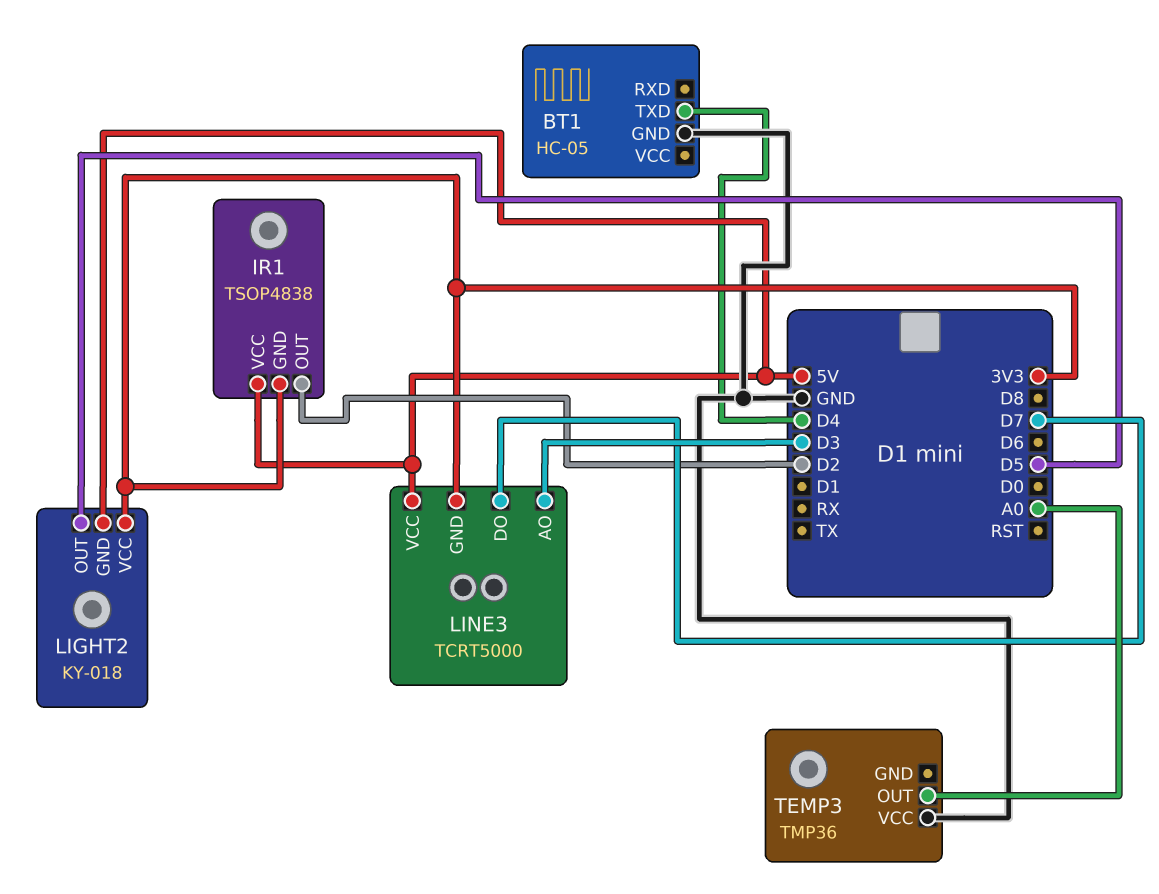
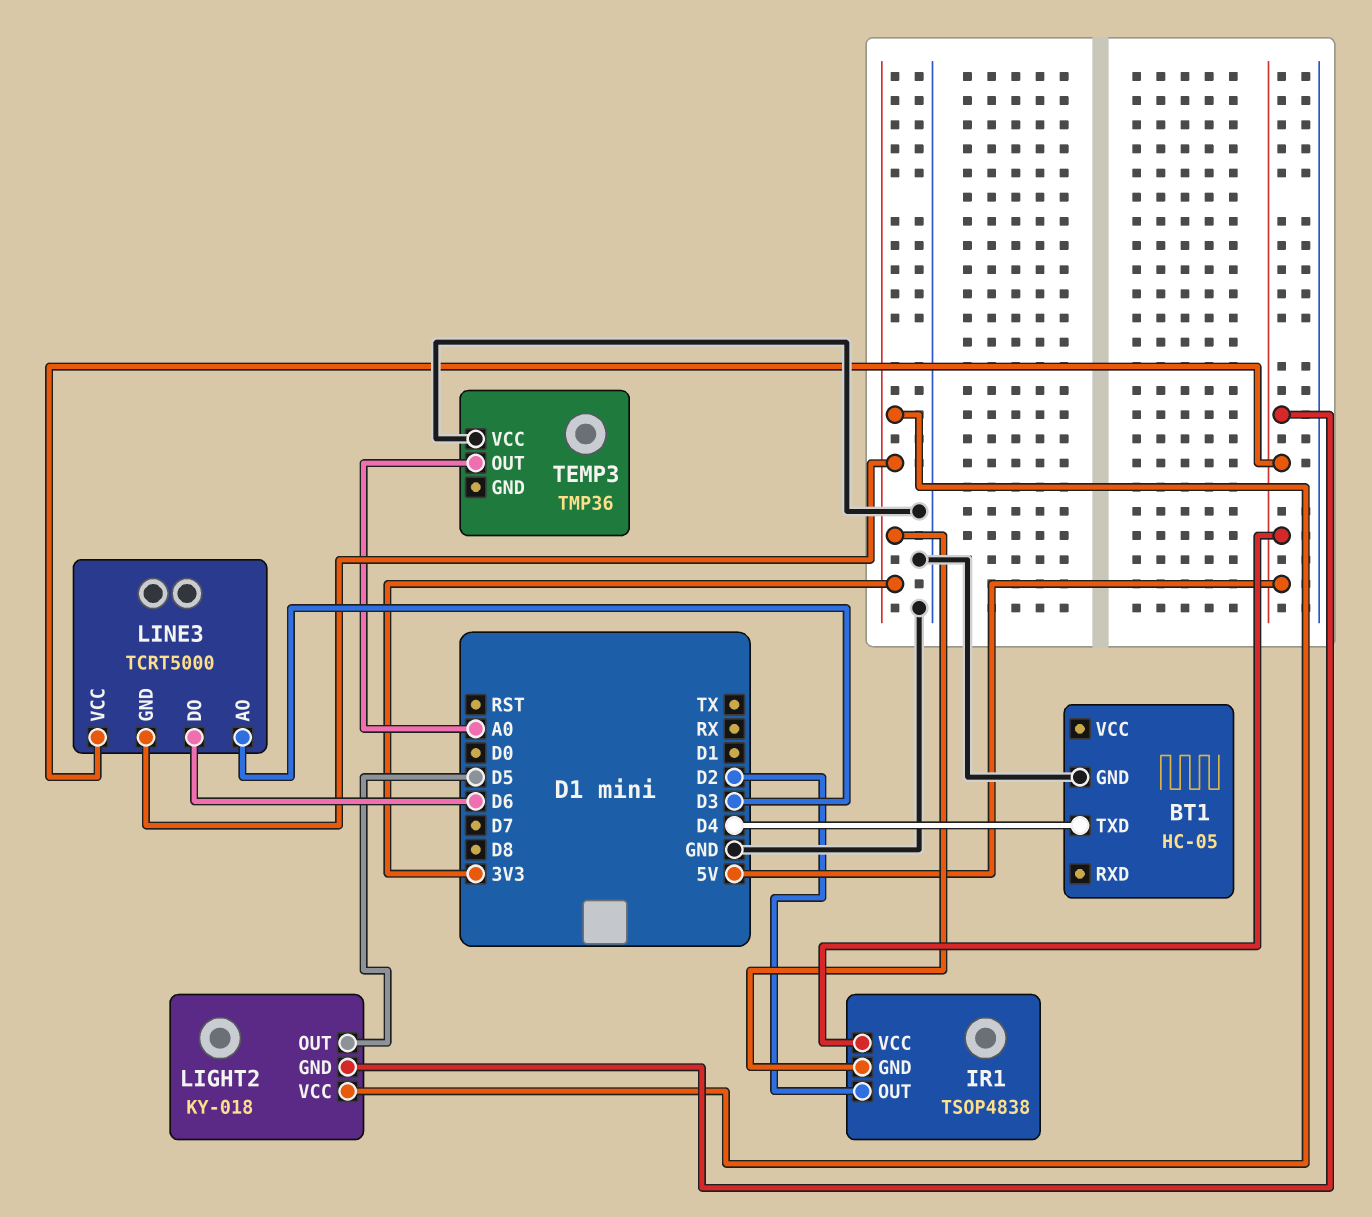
LINE3 pin DO: D7 -> D6

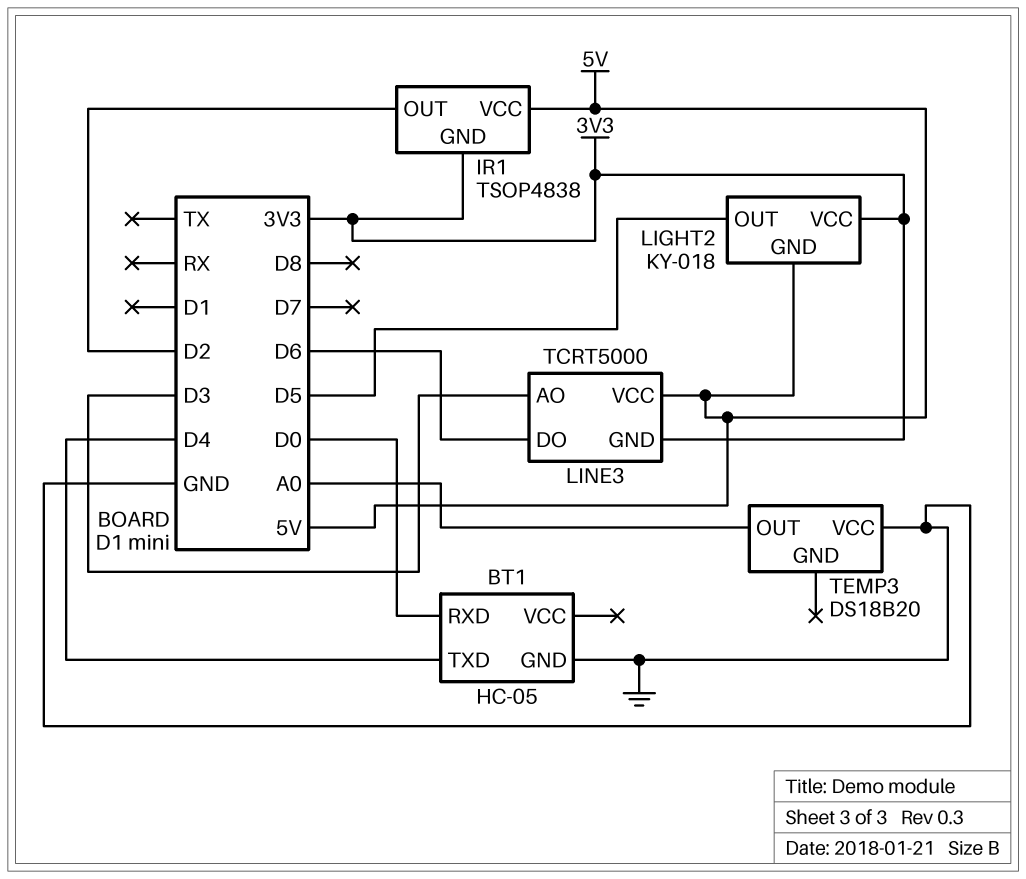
BT1 pin RXD: none -> D0
TEMP3: TMP36 -> DS18B20

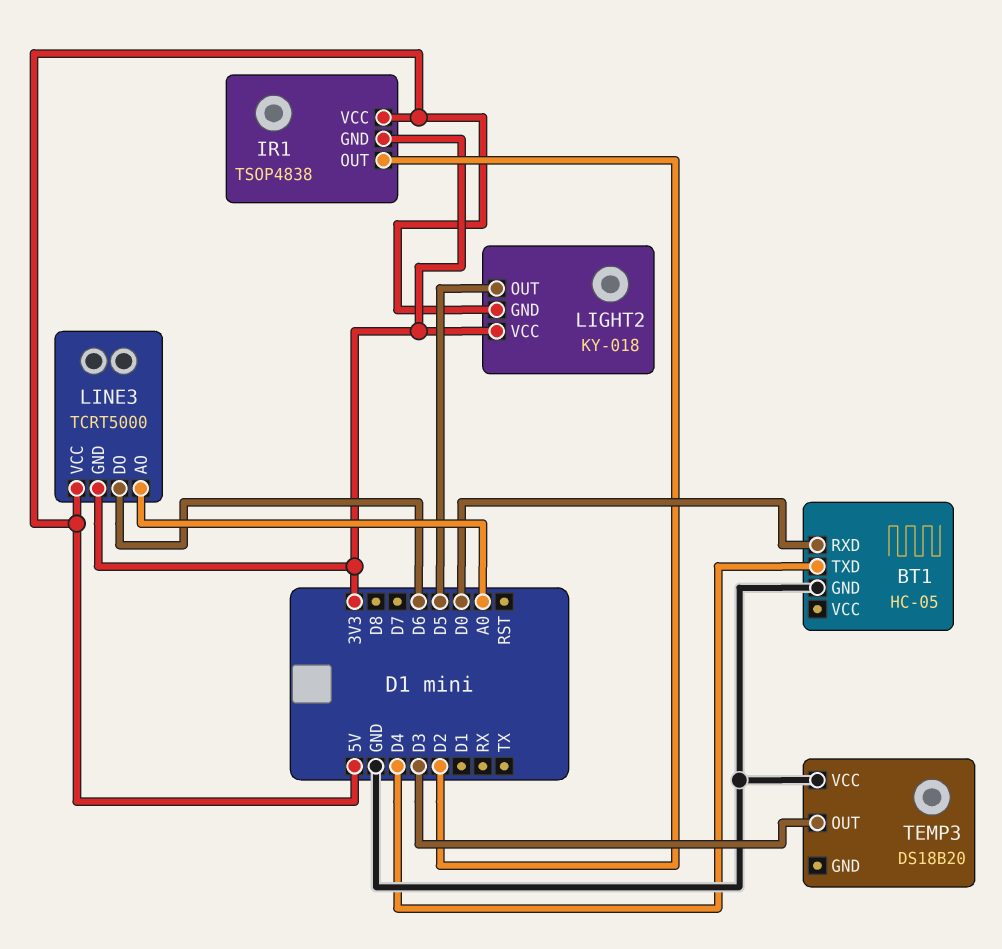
LINE3 pin AO: D3 -> A0
TEMP3 pin OUT: A0 -> D3

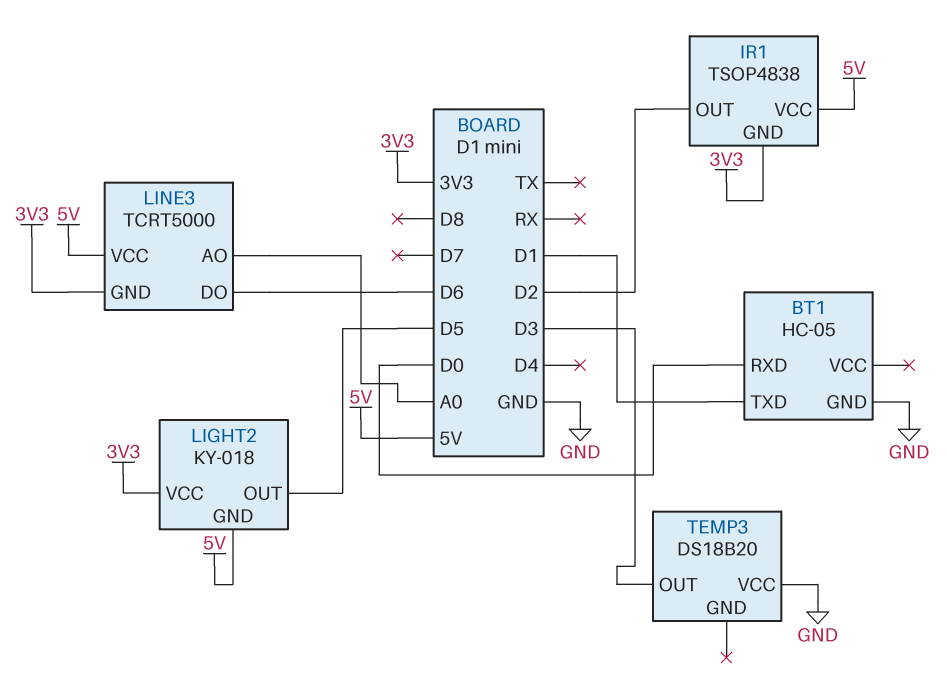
BT1 pin TXD: D4 -> D1

